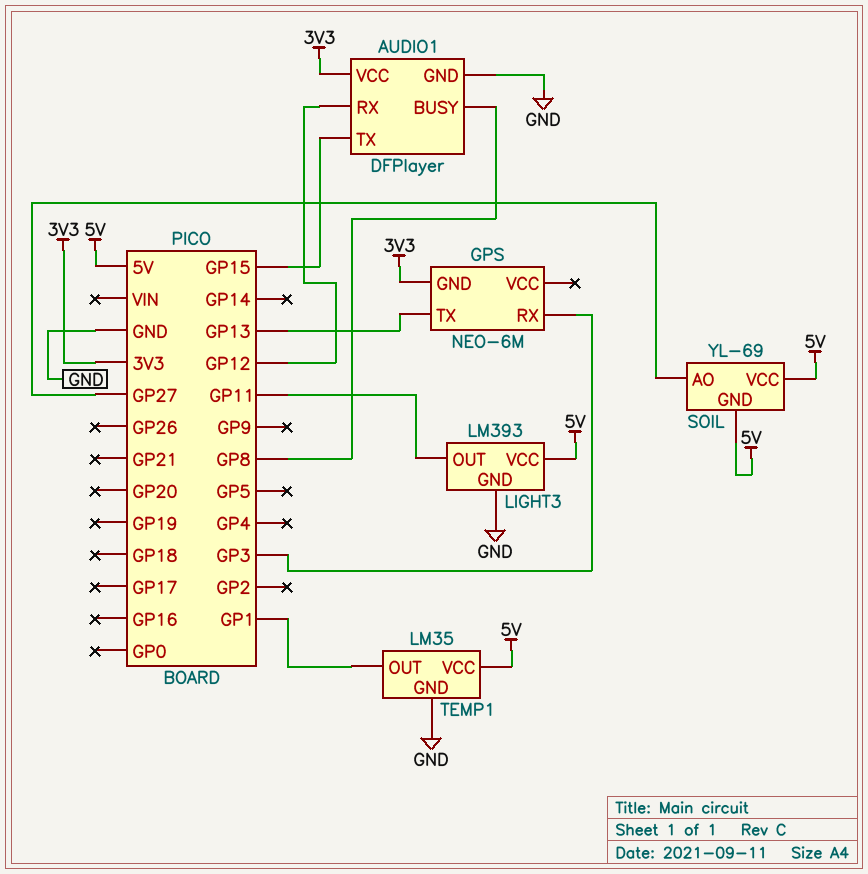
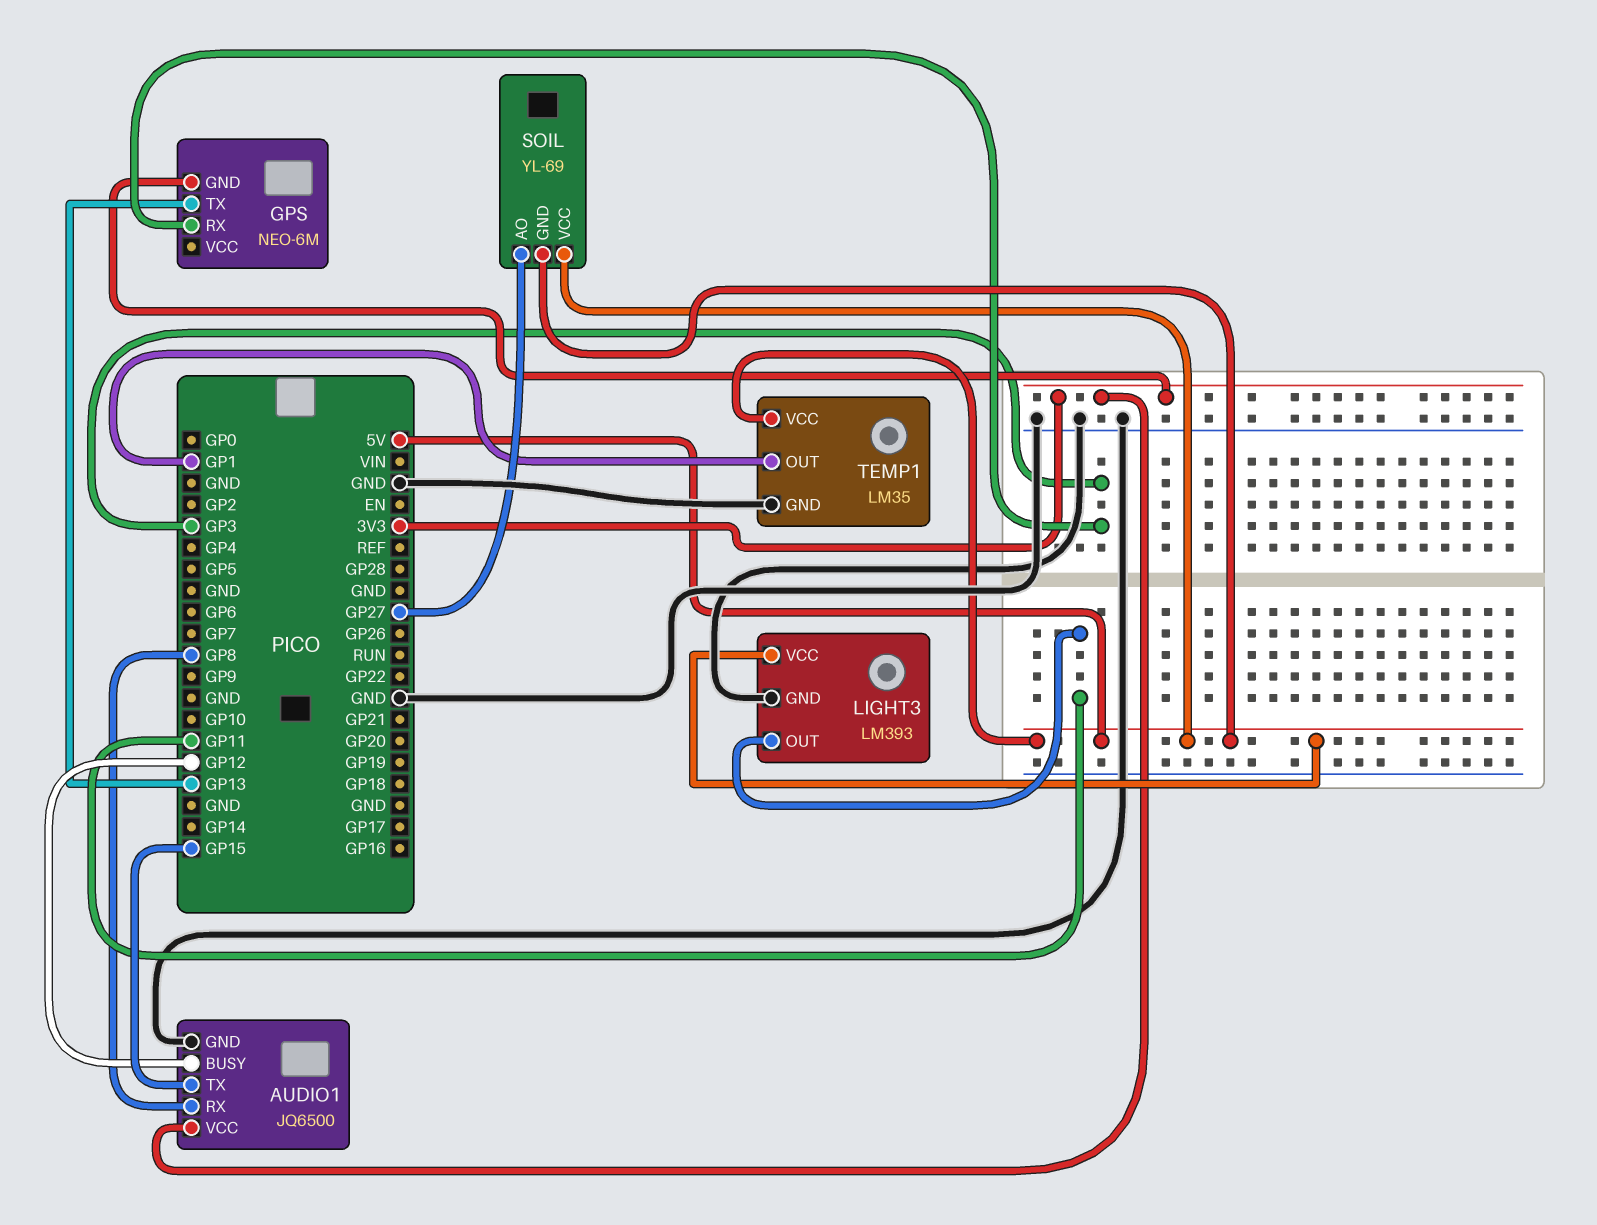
AUDIO1: DFPlayer -> JQ6500
AUDIO1 pin BUSY: GP8 -> GP12
AUDIO1 pin RX: GP12 -> GP8

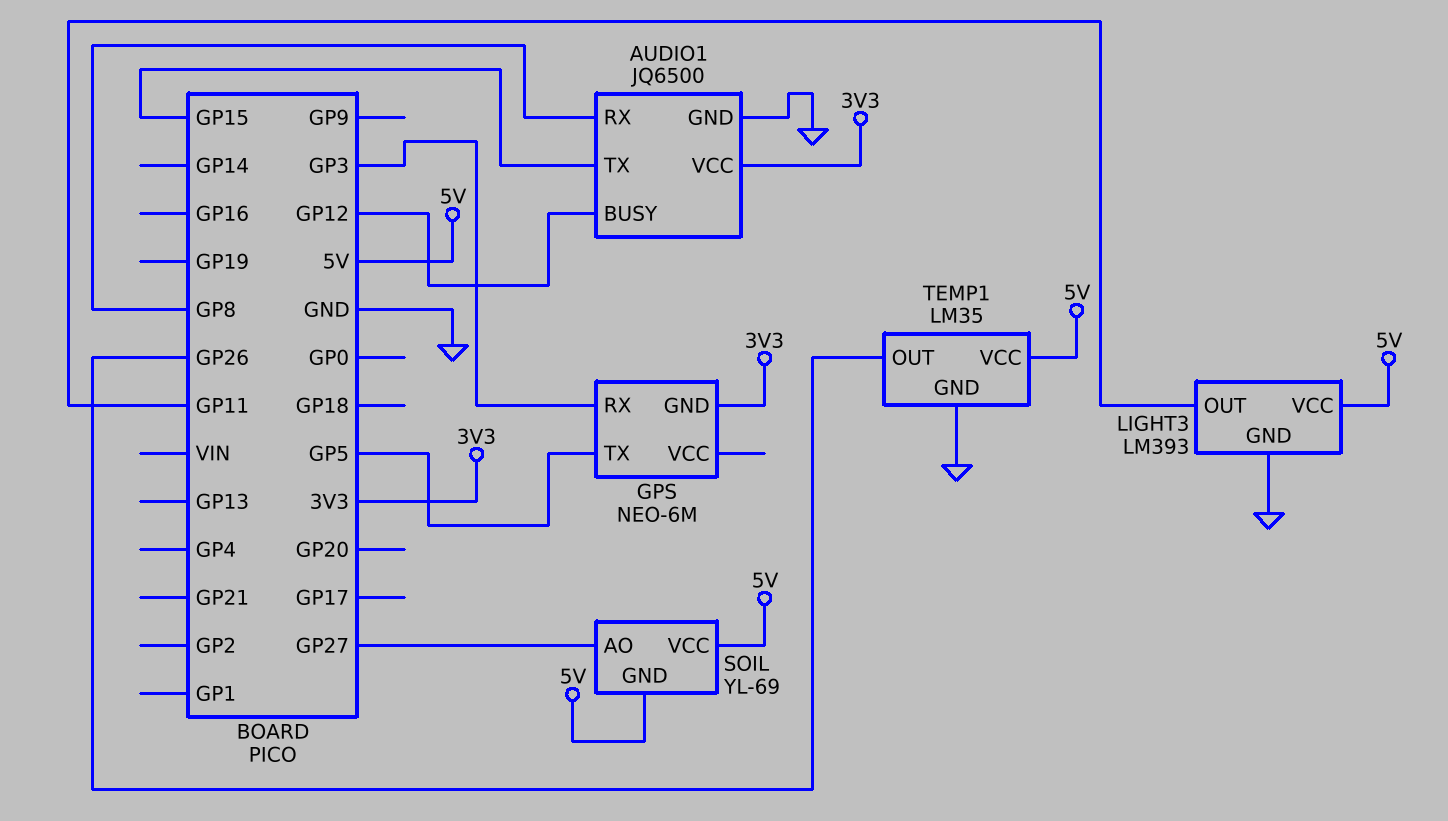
GPS pin TX: GP13 -> GP5
TEMP1 pin OUT: GP1 -> GP26

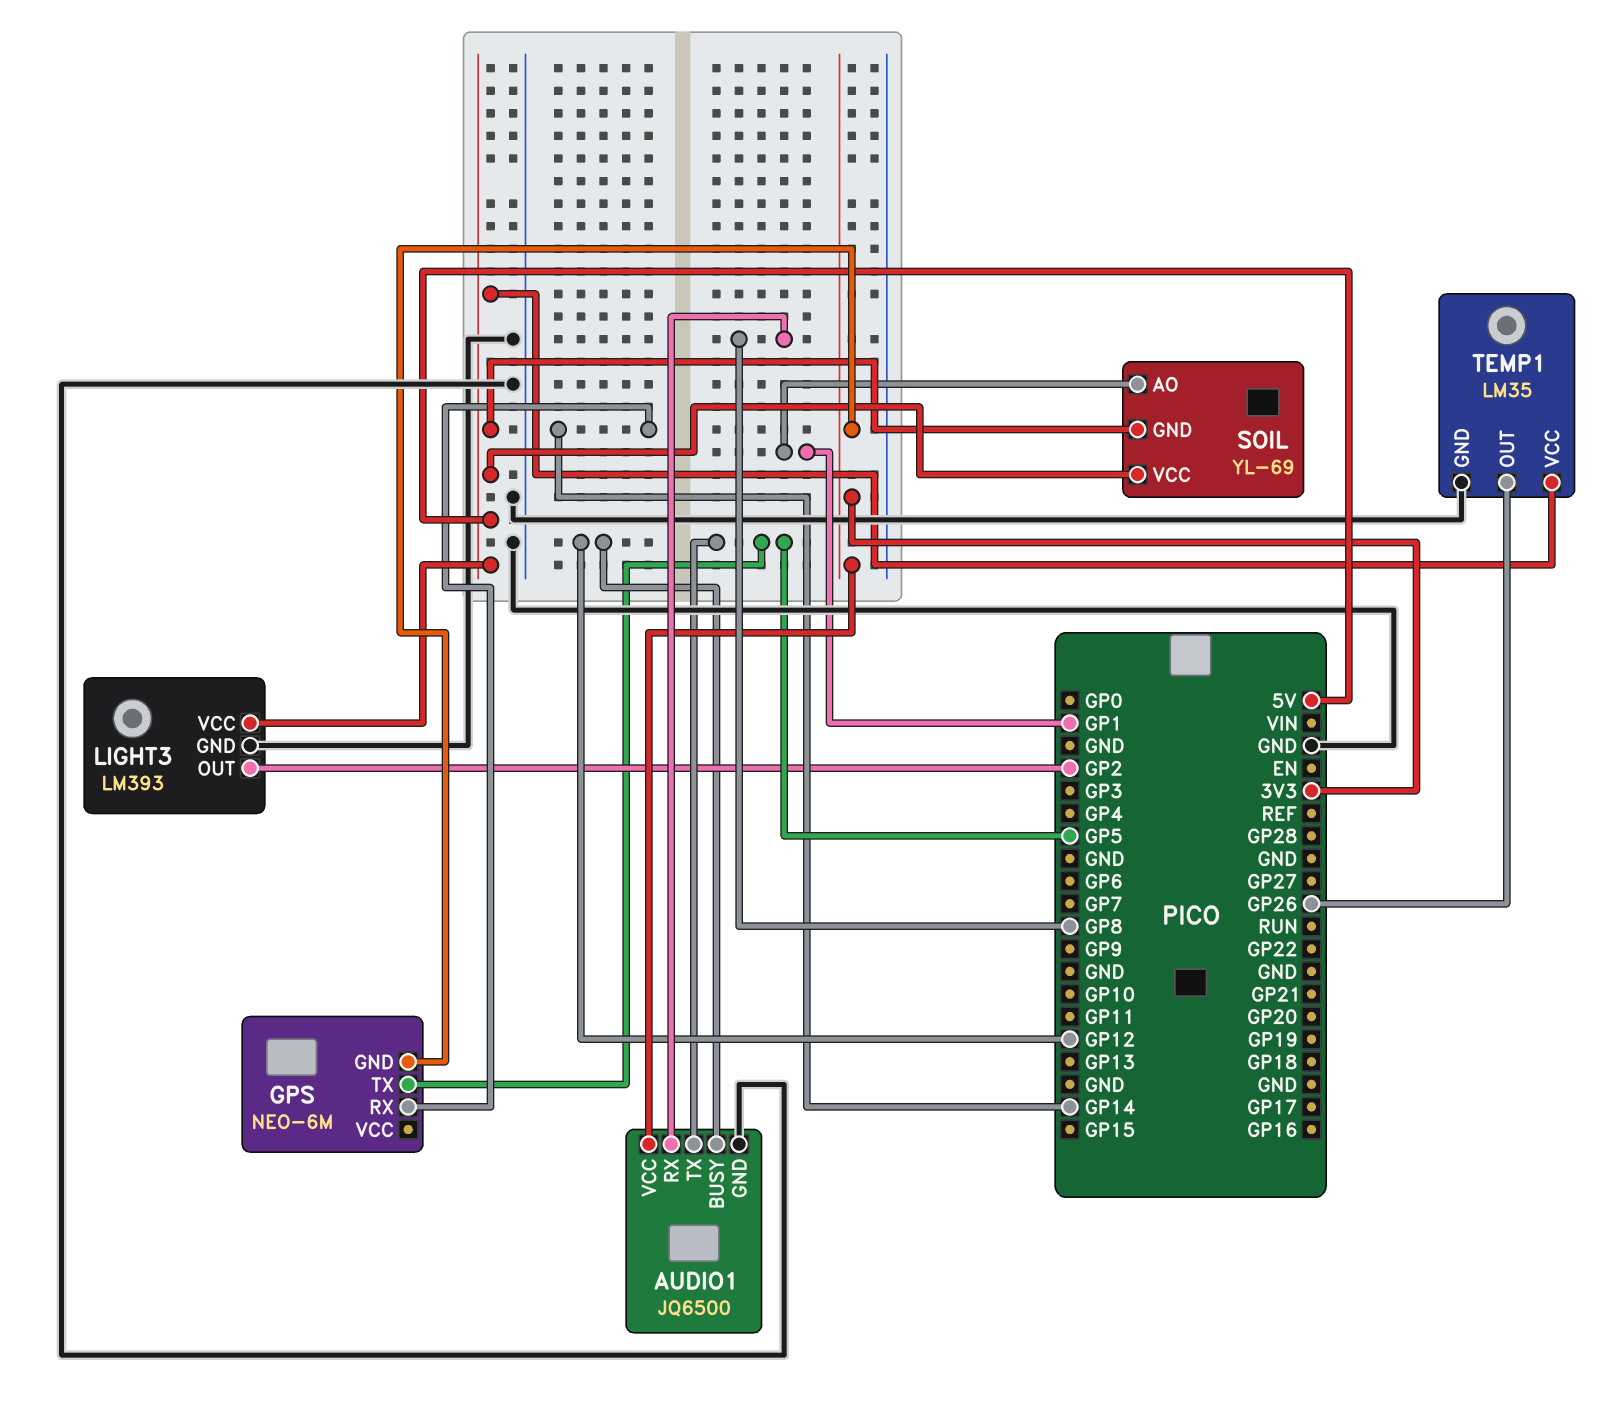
AUDIO1 pin TX: GP15 -> GP5
GPS pin RX: GP3 -> GP14
LIGHT3 pin OUT: GP11 -> GP2
SOIL pin AO: GP27 -> GP1

